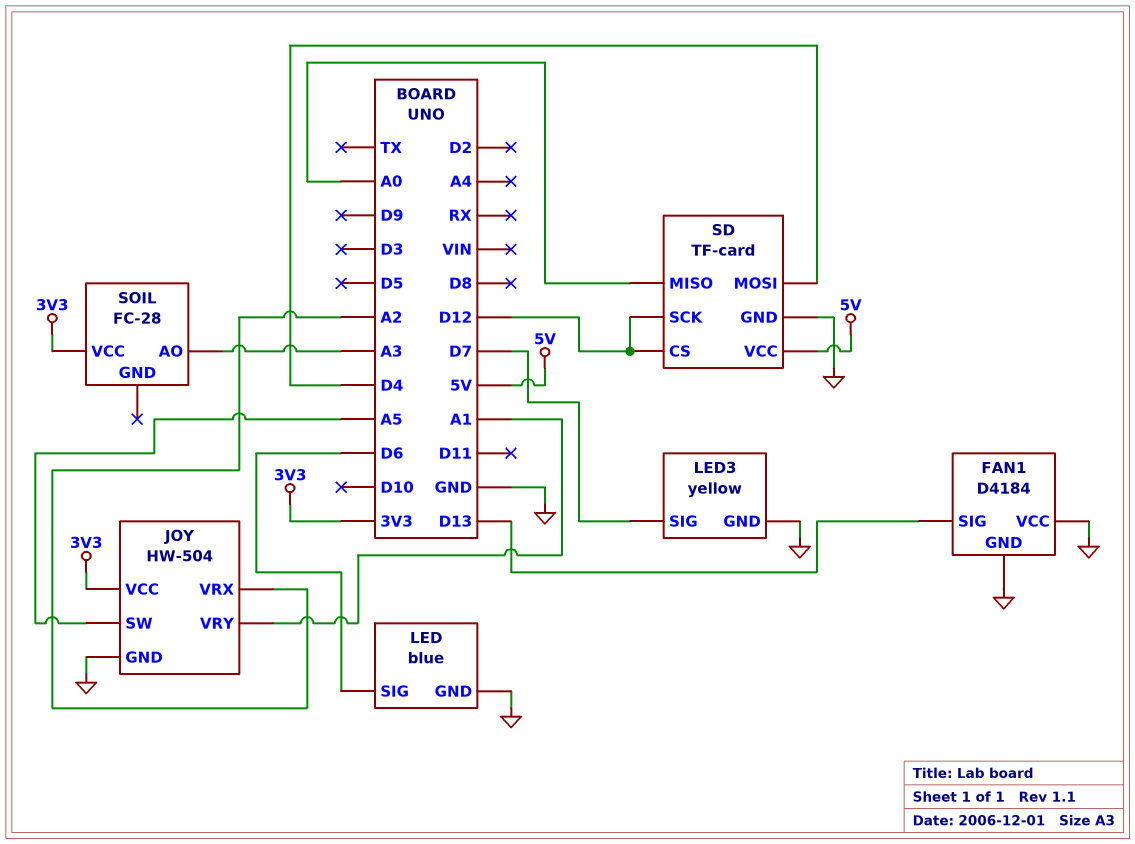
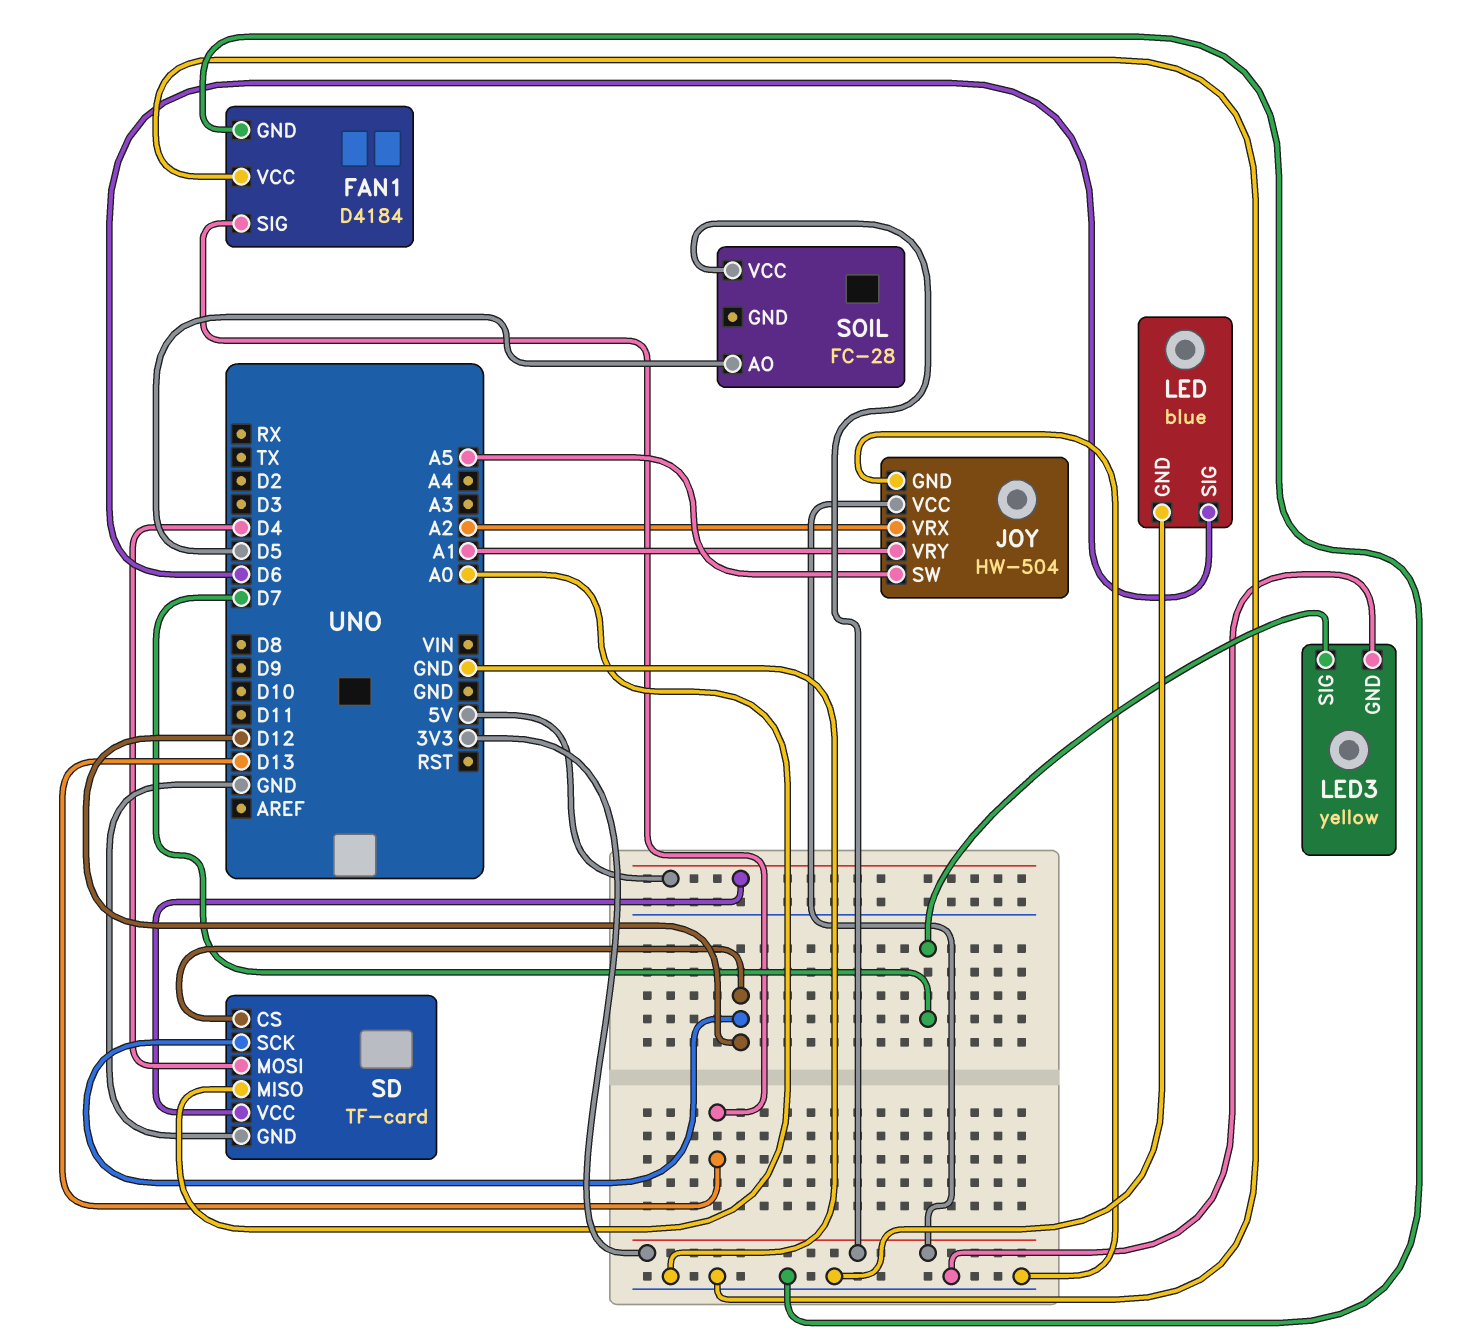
SOIL pin AO: A3 -> D5

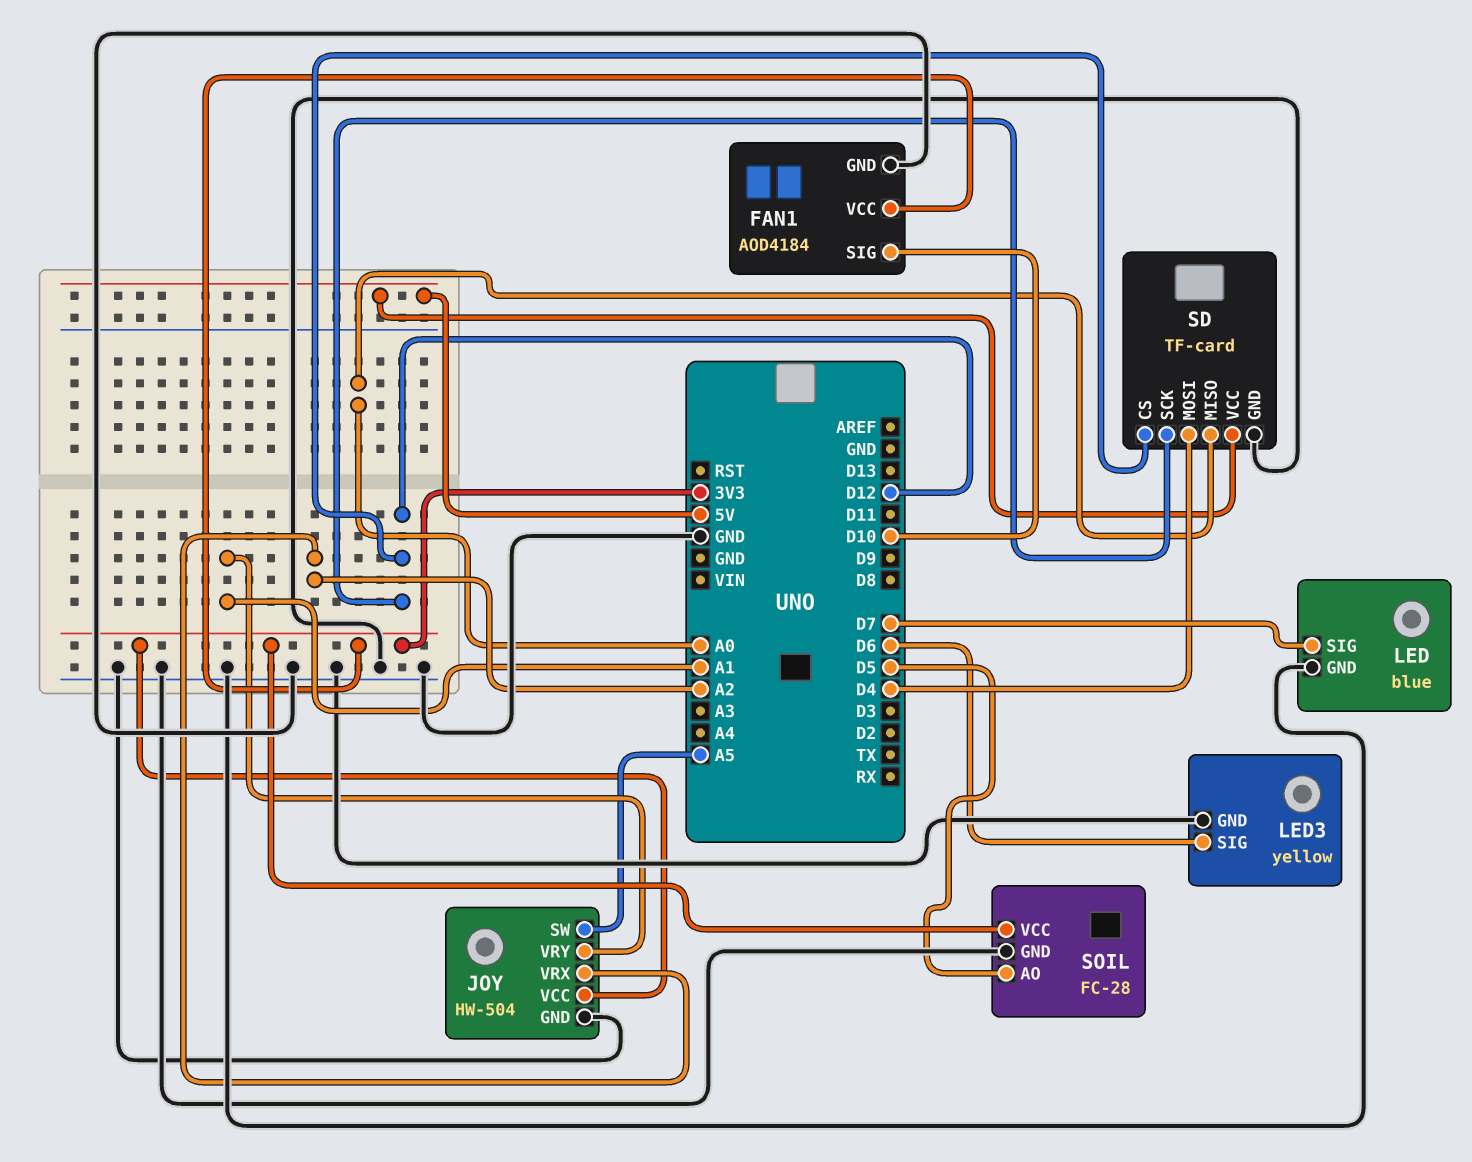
FAN1: D4184 -> AOD4184
FAN1 pin SIG: D13 -> D10
FAN1 pin VCC: GND -> 3V3
LED pin SIG: D6 -> D7
LED3 pin SIG: D7 -> D6
SOIL pin GND: none -> GND

